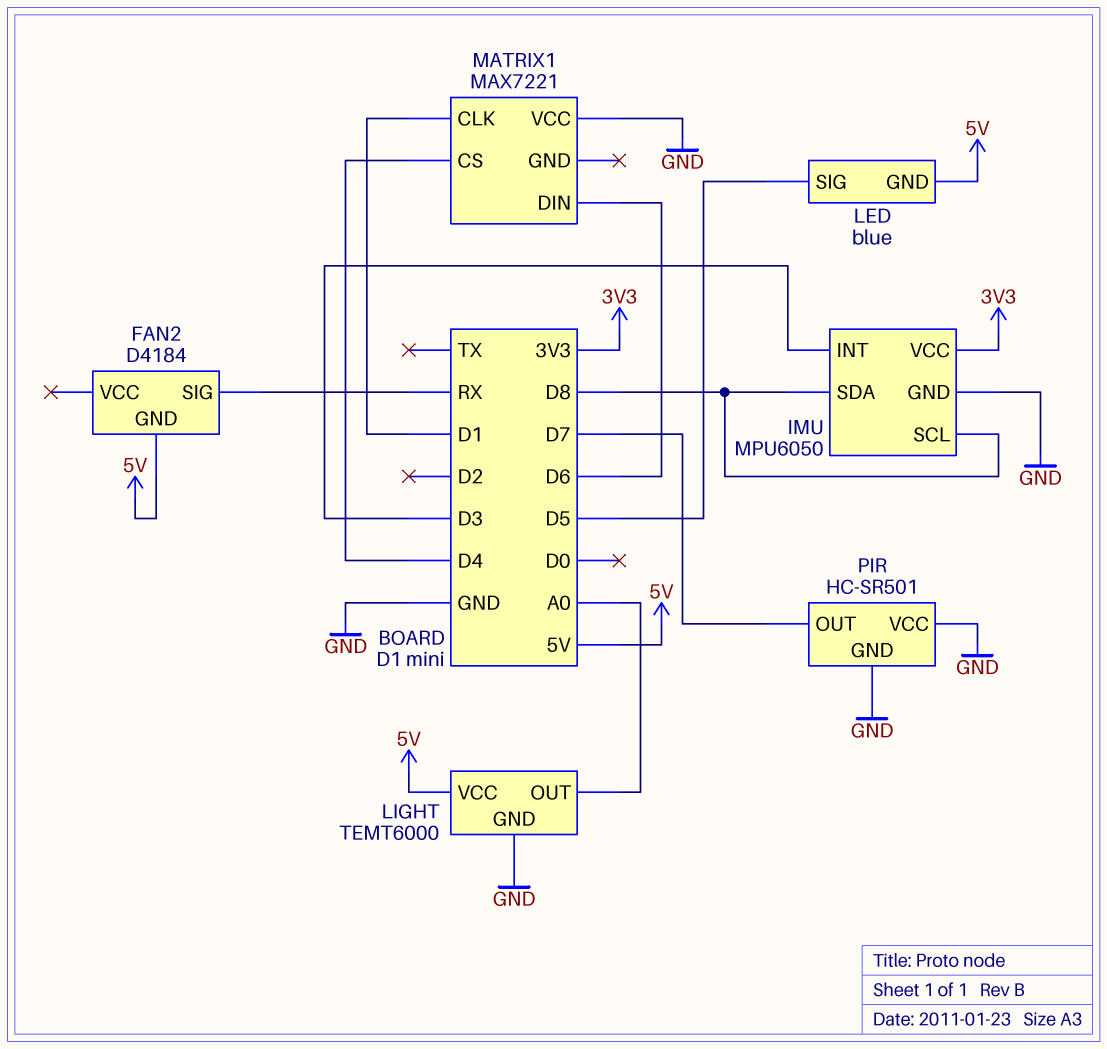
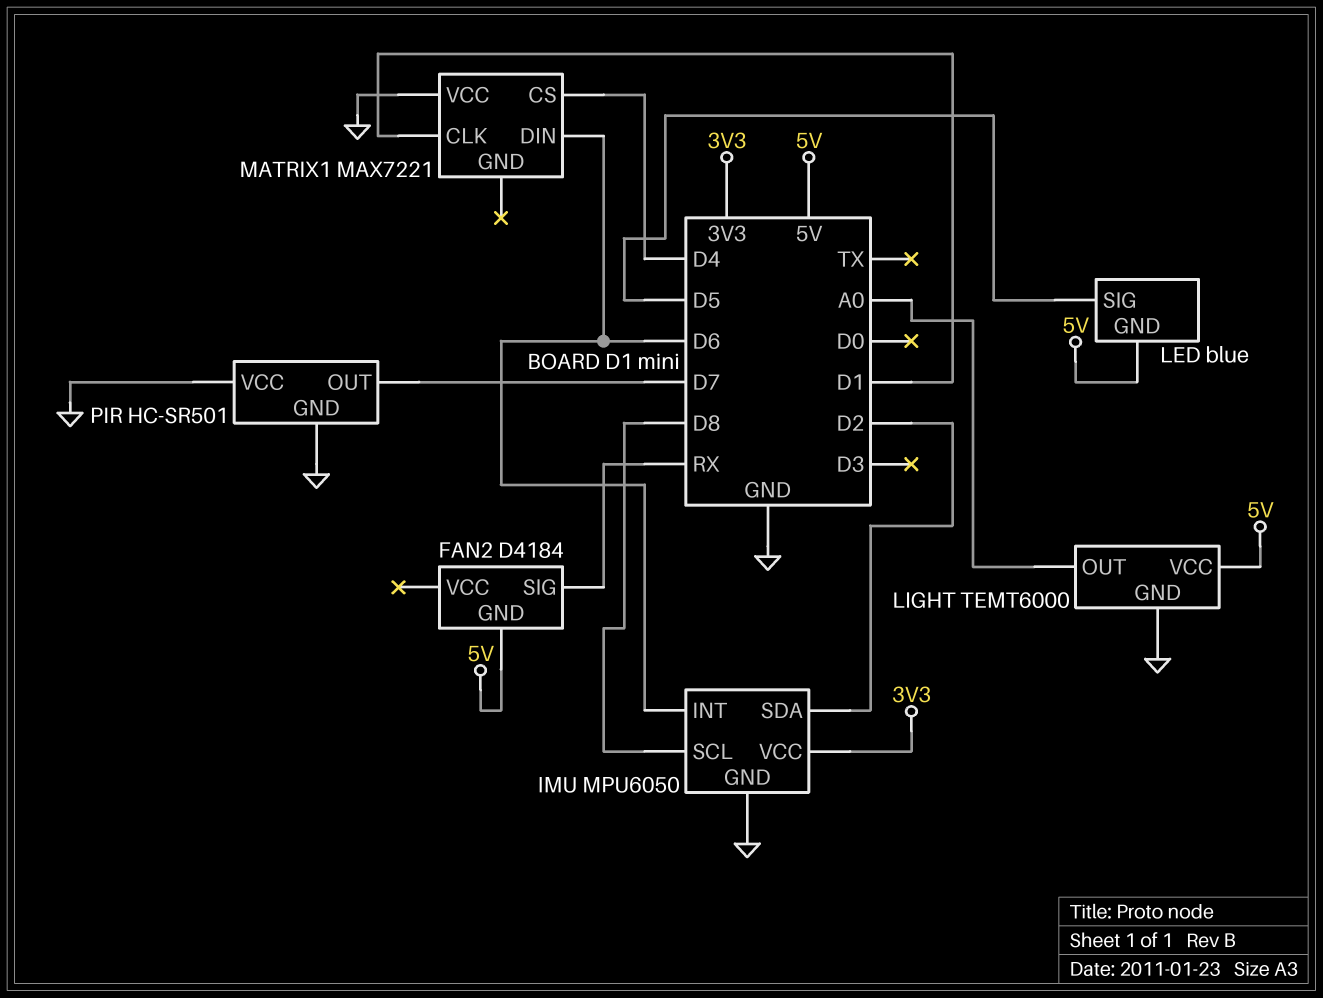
IMU pin INT: D3 -> D6
IMU pin SDA: D8 -> D2

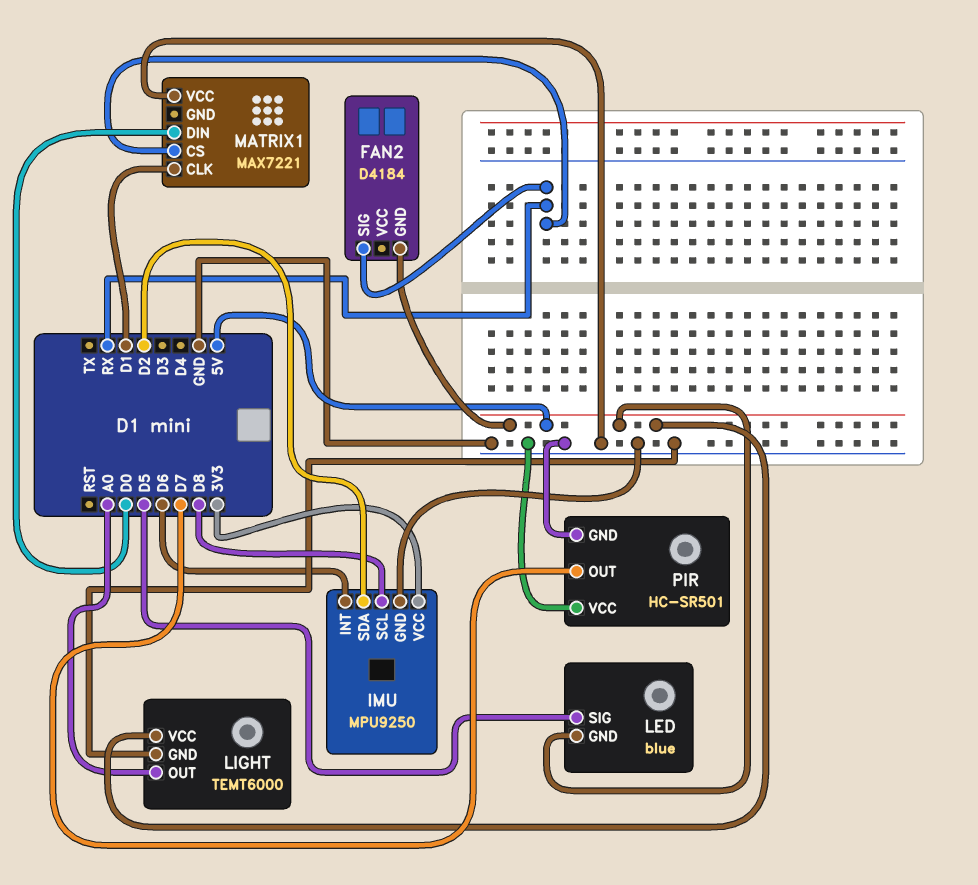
IMU: MPU6050 -> MPU9250
MATRIX1 pin CS: D4 -> RX
MATRIX1 pin DIN: D6 -> D0

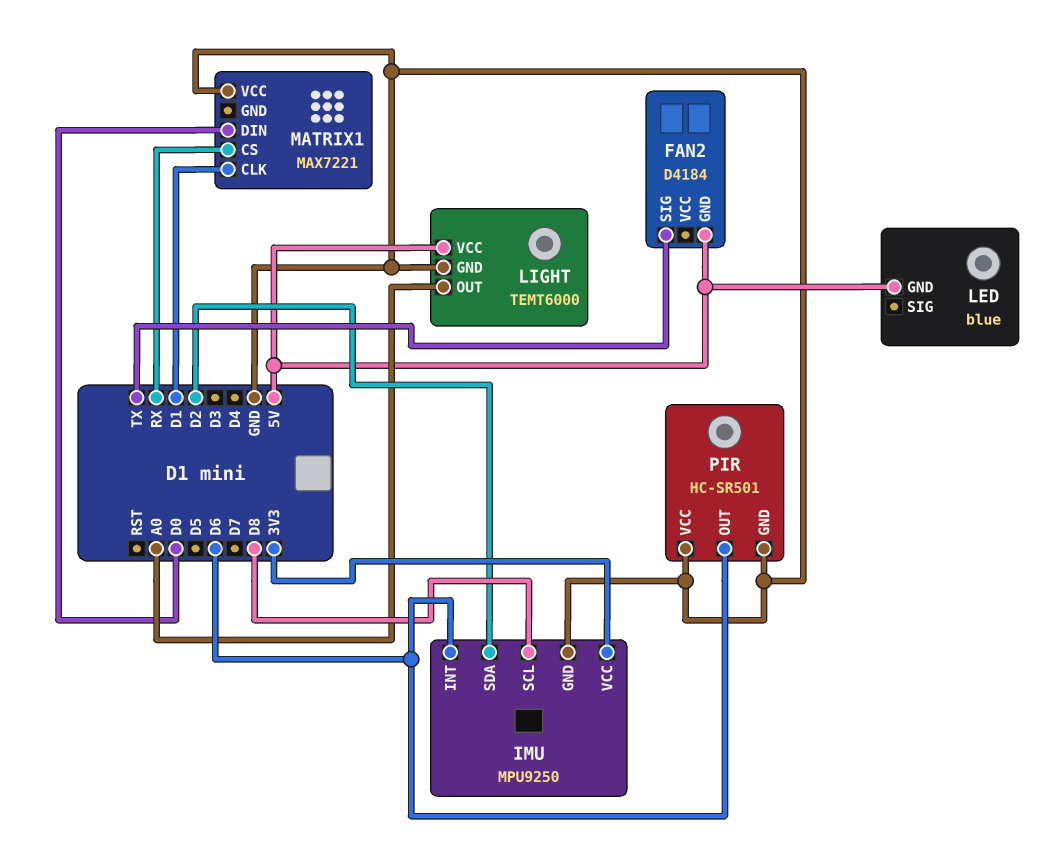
FAN2 pin SIG: RX -> TX
LED pin SIG: D5 -> none
PIR pin OUT: D7 -> D6

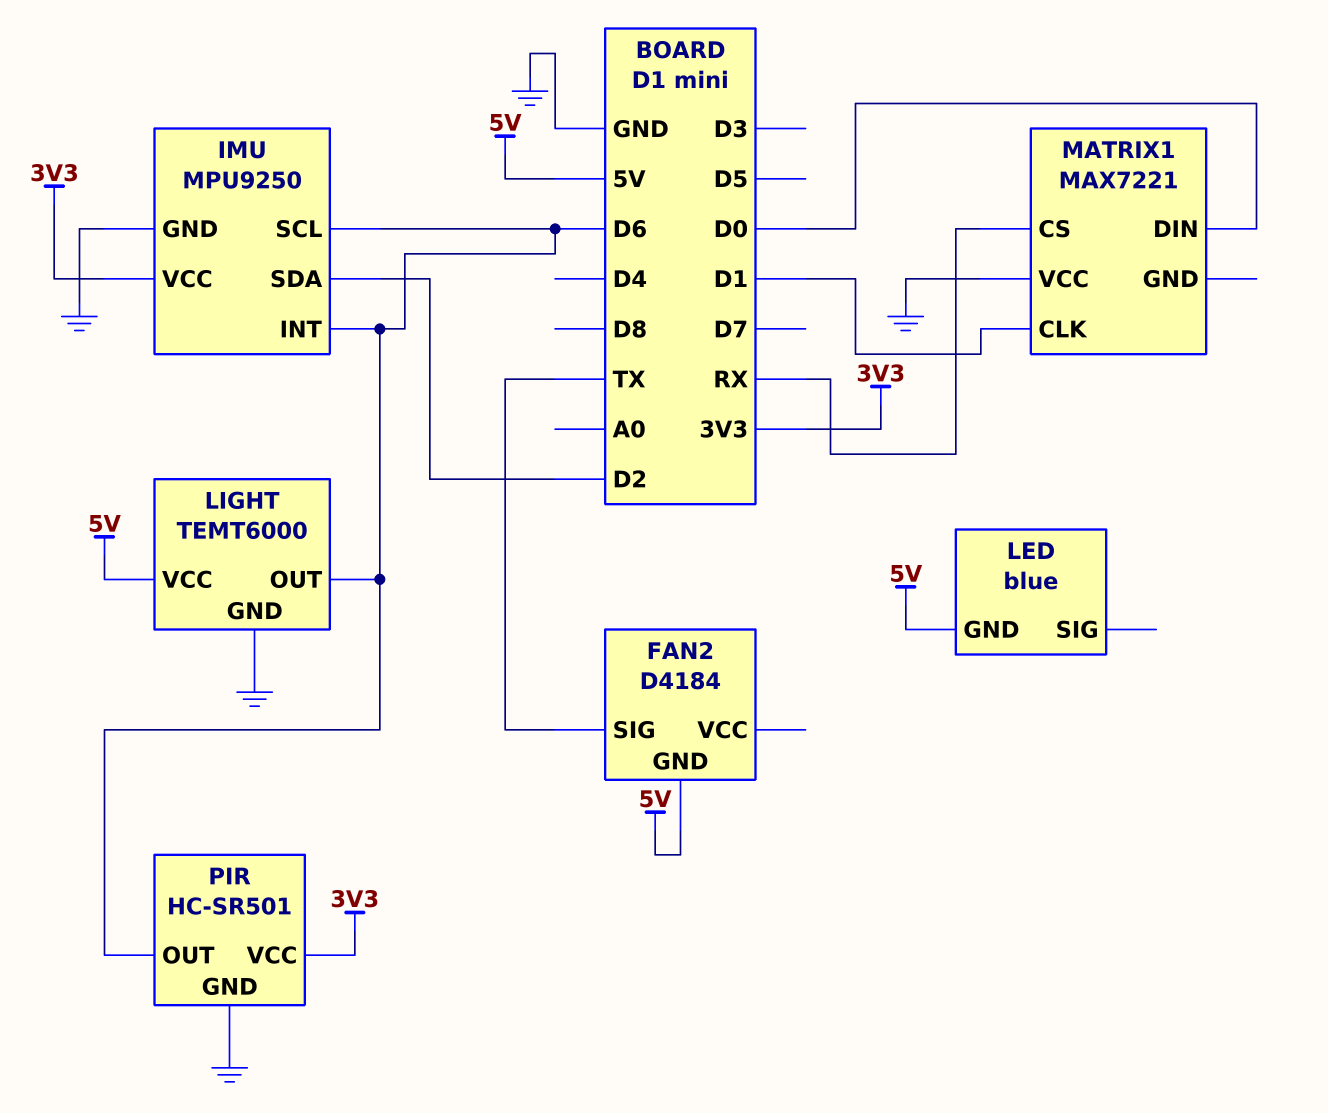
IMU pin SCL: D8 -> D6
LIGHT pin OUT: A0 -> D6
PIR pin VCC: GND -> 3V3

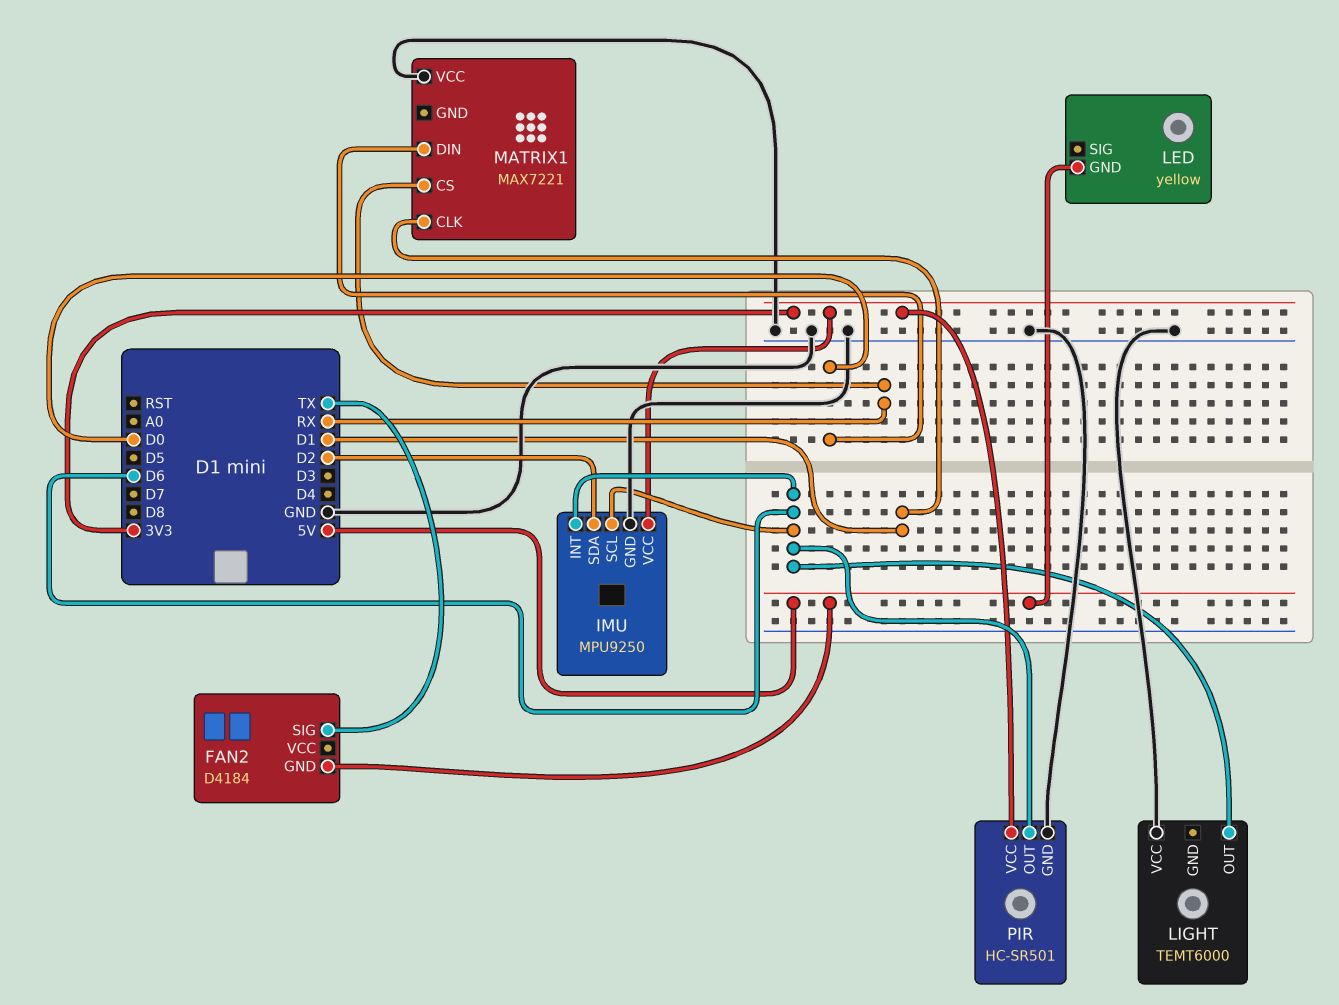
LED: blue -> yellow
LIGHT pin GND: GND -> none
LIGHT pin VCC: 5V -> GND

